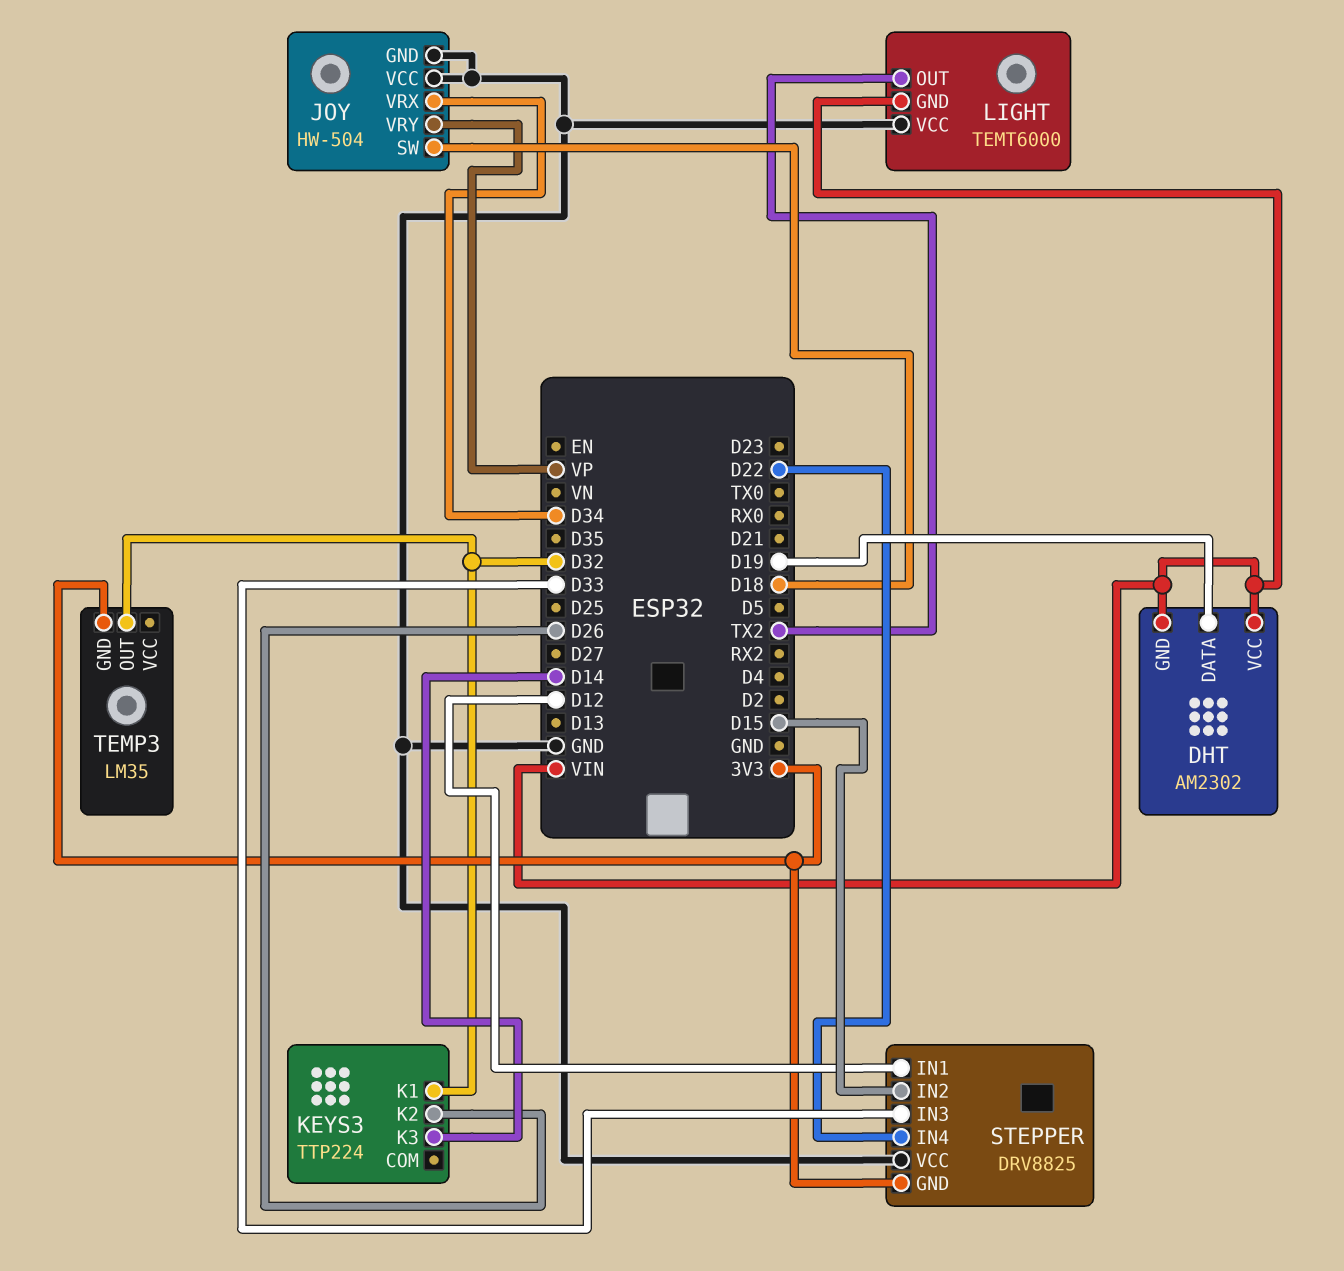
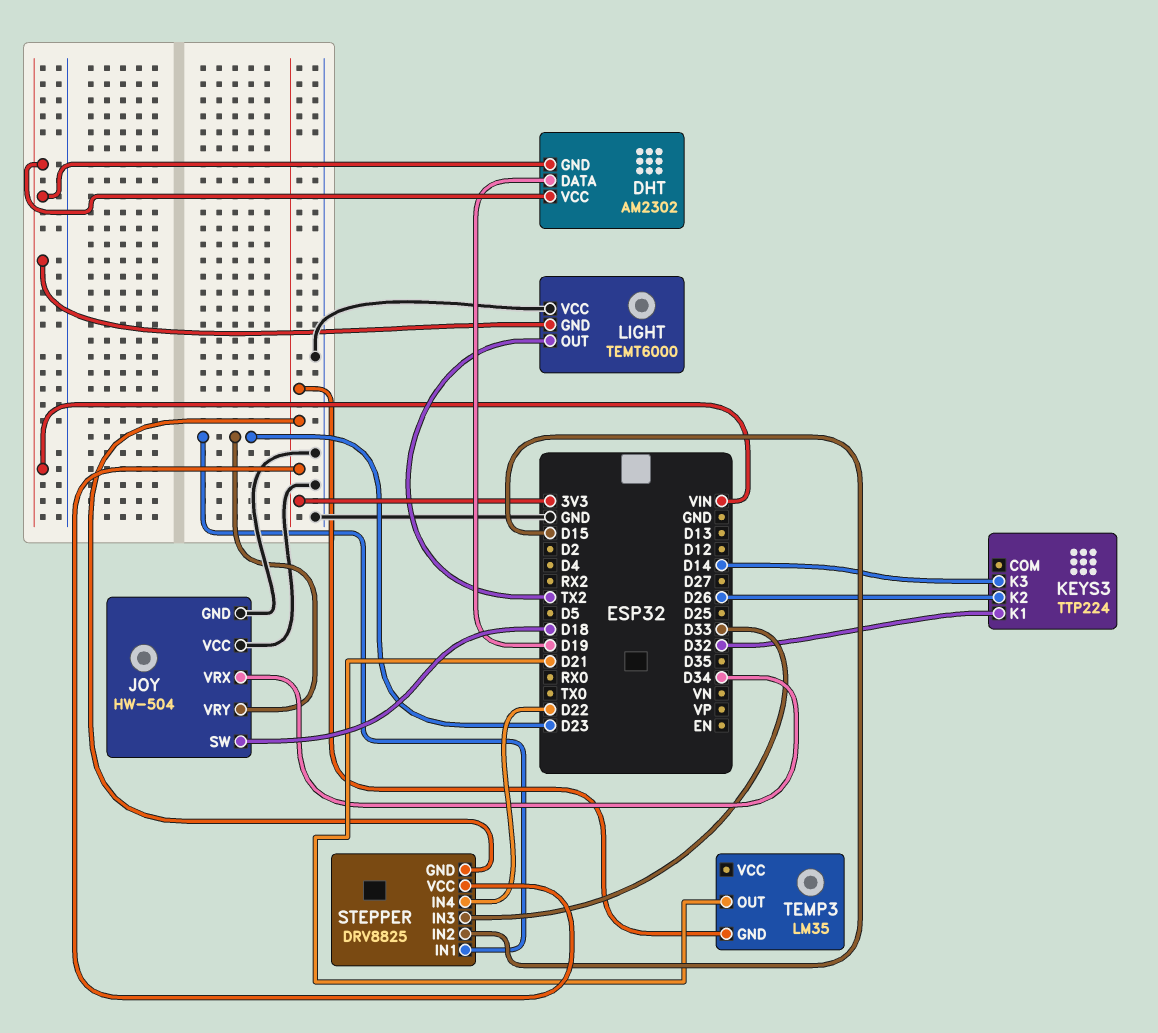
JOY pin VRY: VP -> D23
STEPPER pin IN1: D12 -> D23
STEPPER pin VCC: GND -> 3V3
TEMP3 pin OUT: D32 -> D21

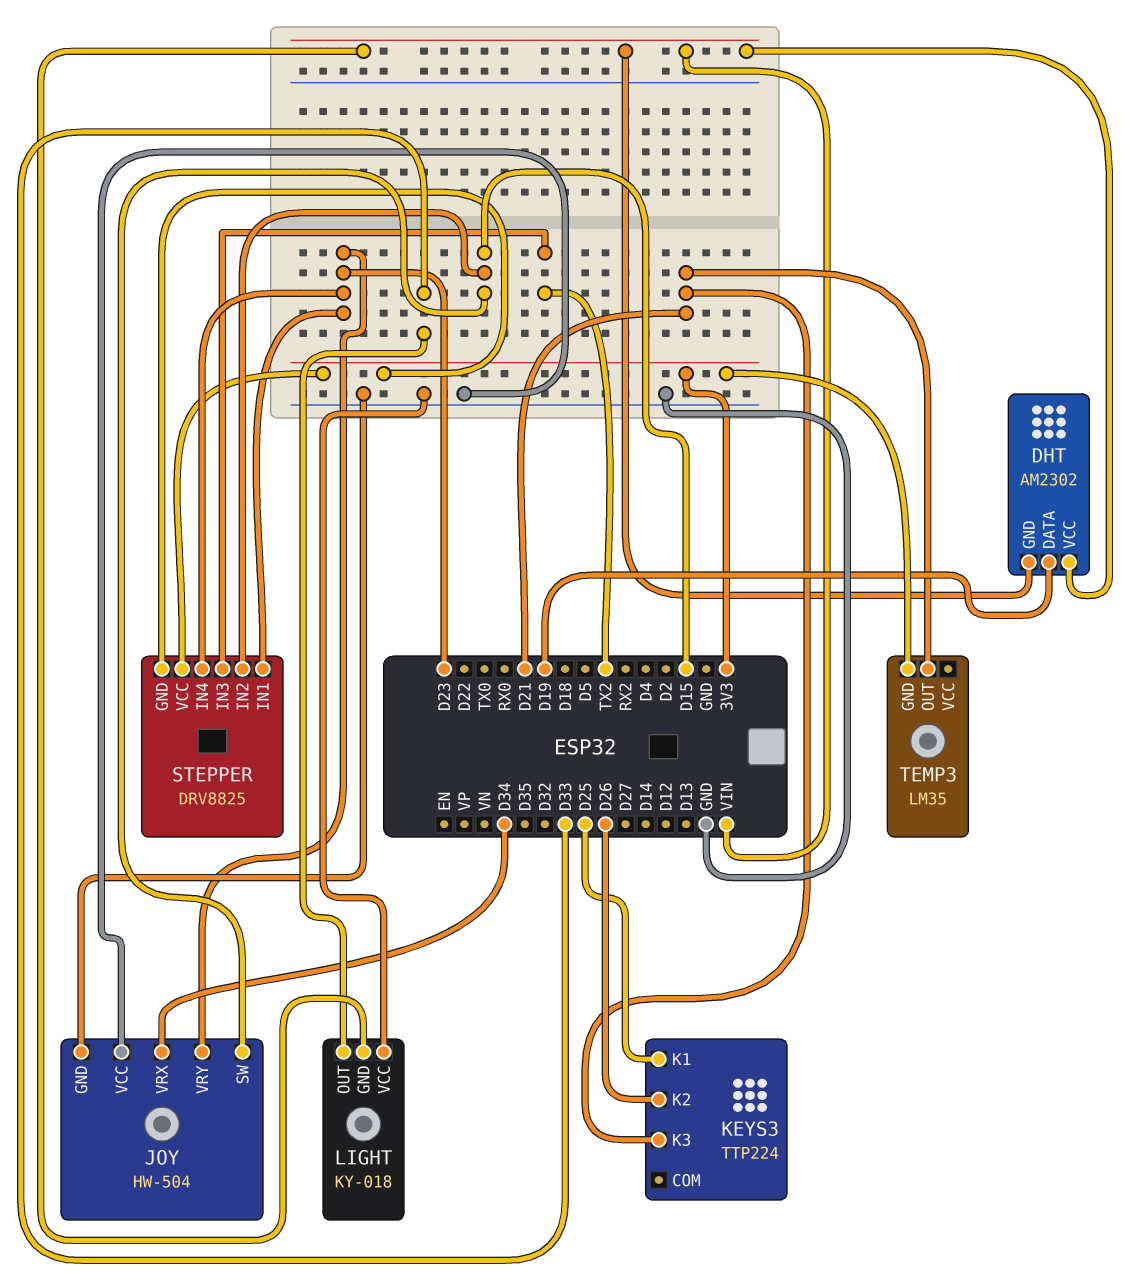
JOY pin SW: D18 -> D15
KEYS3 pin K1: D32 -> D25
KEYS3 pin K3: D14 -> D21
LIGHT: TEMT6000 -> KY-018
LIGHT pin OUT: TX2 -> D33
STEPPER pin IN3: D33 -> TX2
STEPPER pin IN4: D22 -> D23

